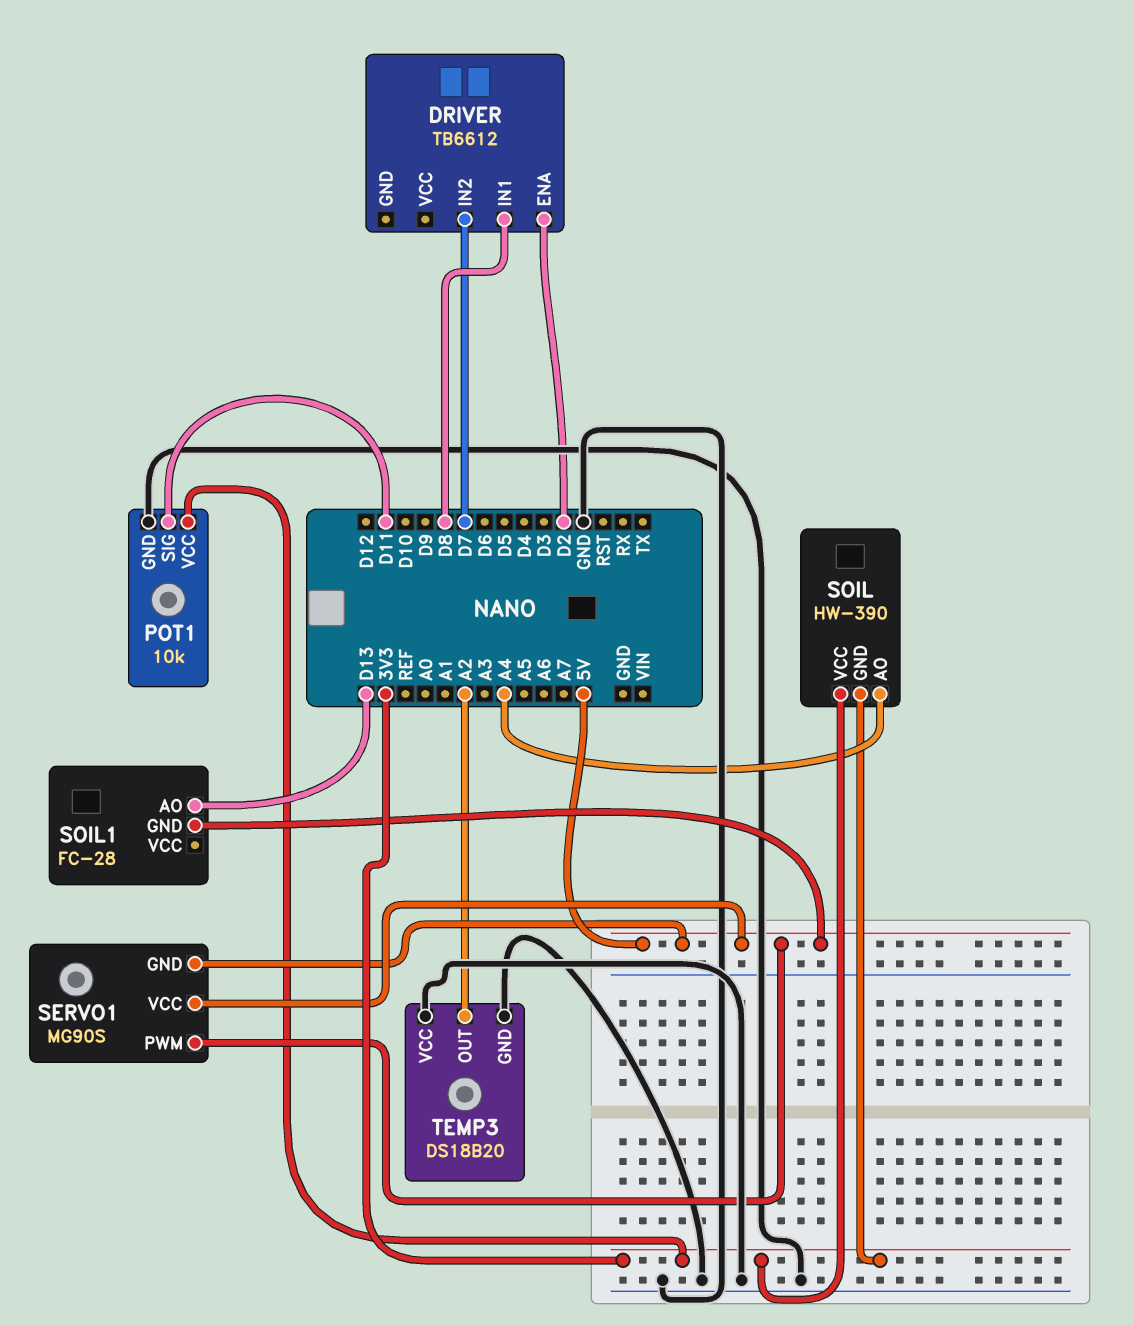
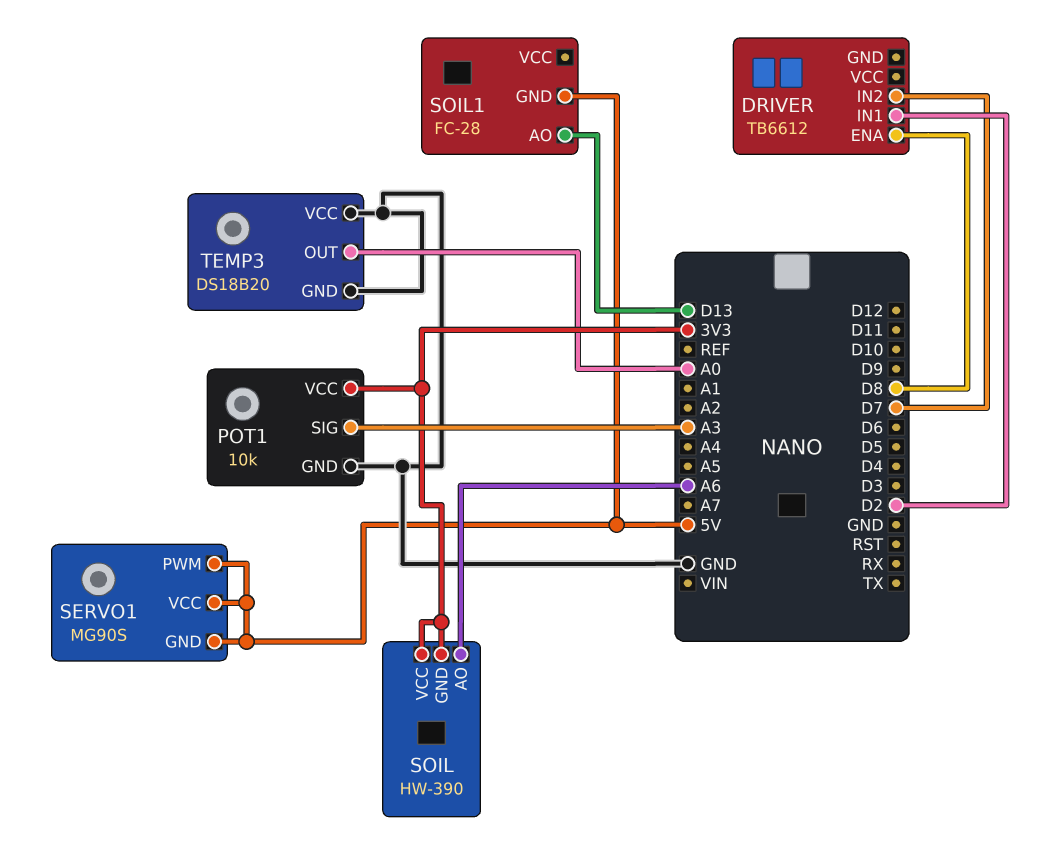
DRIVER pin ENA: D2 -> D8
DRIVER pin IN1: D8 -> D2
POT1 pin SIG: D11 -> A3
SOIL pin AO: A4 -> A6
TEMP3 pin OUT: A2 -> A0

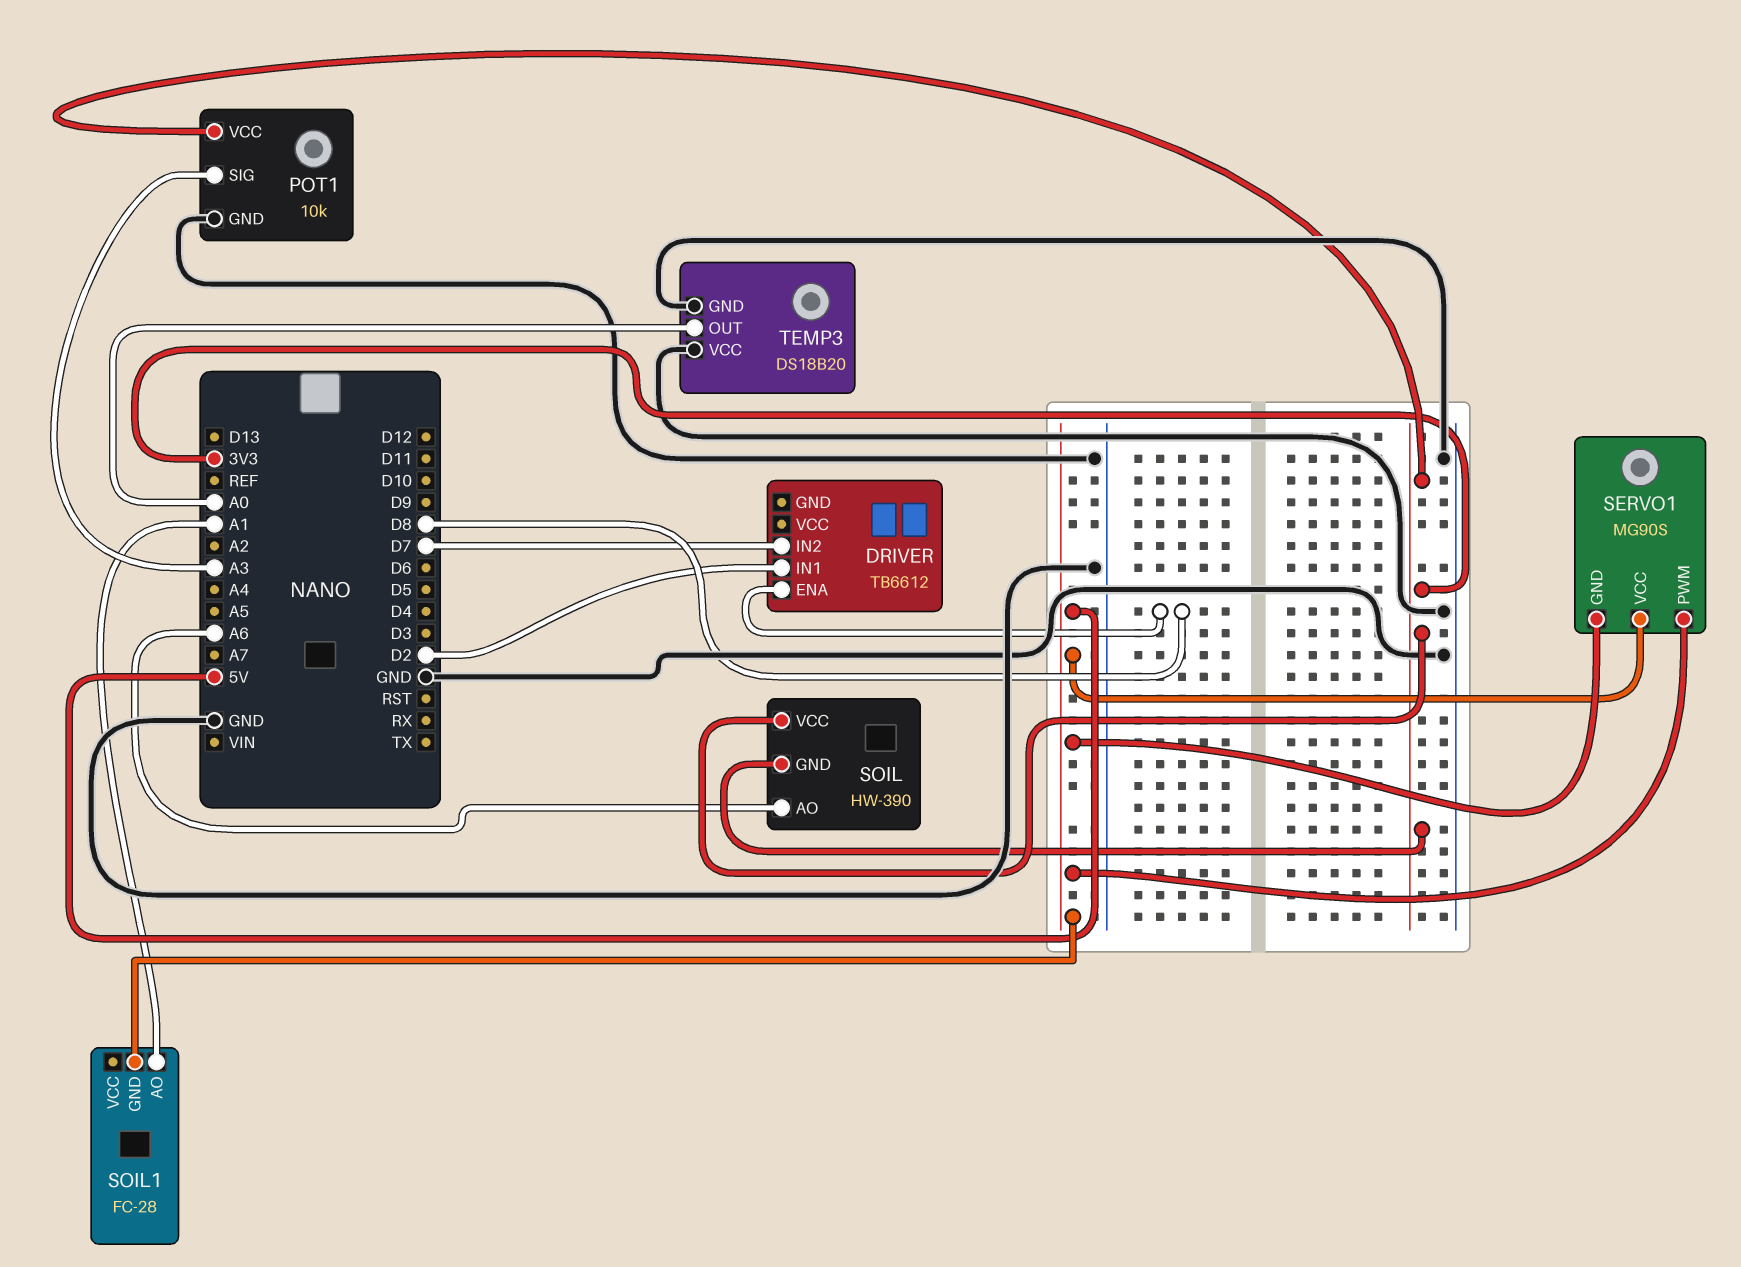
SOIL1 pin AO: D13 -> A1

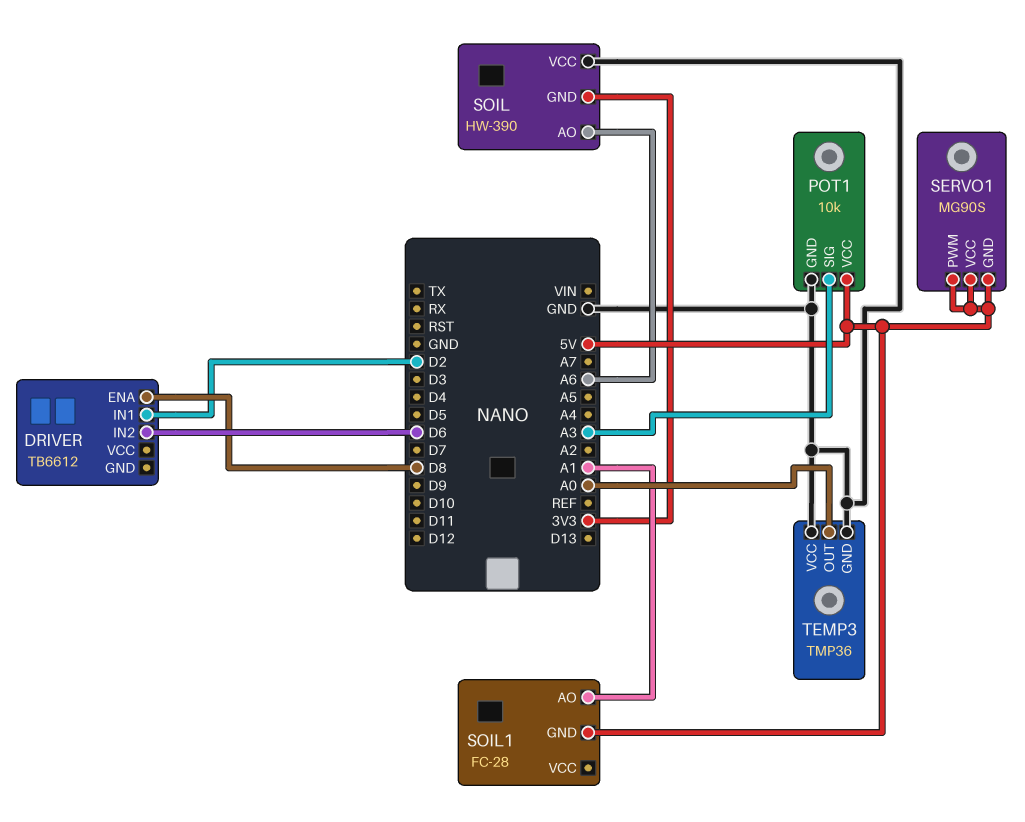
DRIVER pin IN2: D7 -> D6
POT1 pin VCC: 3V3 -> 5V
SOIL pin VCC: 3V3 -> GND
TEMP3: DS18B20 -> TMP36

